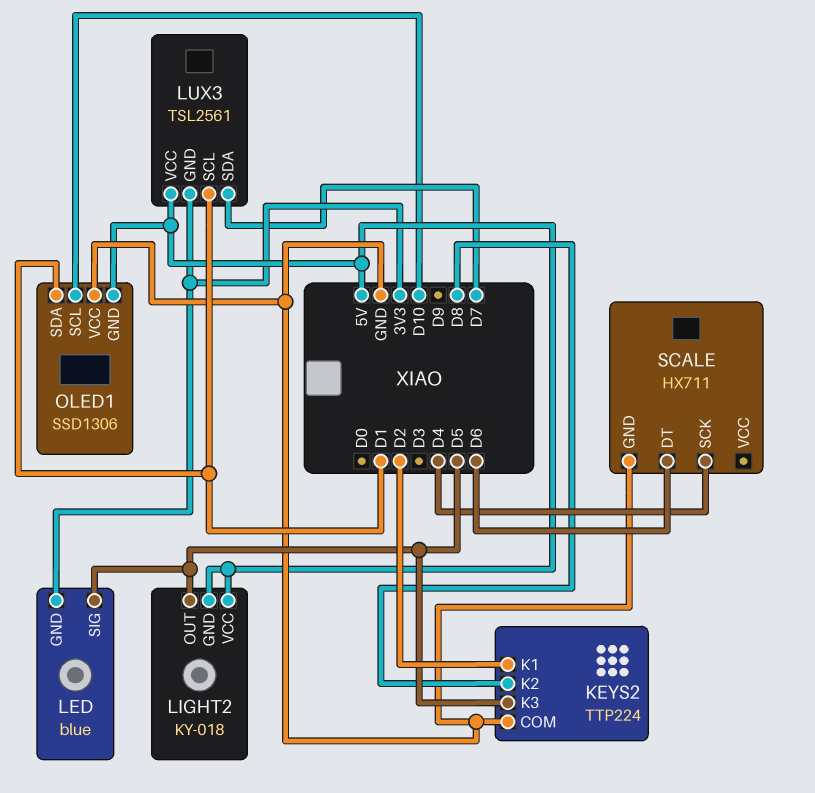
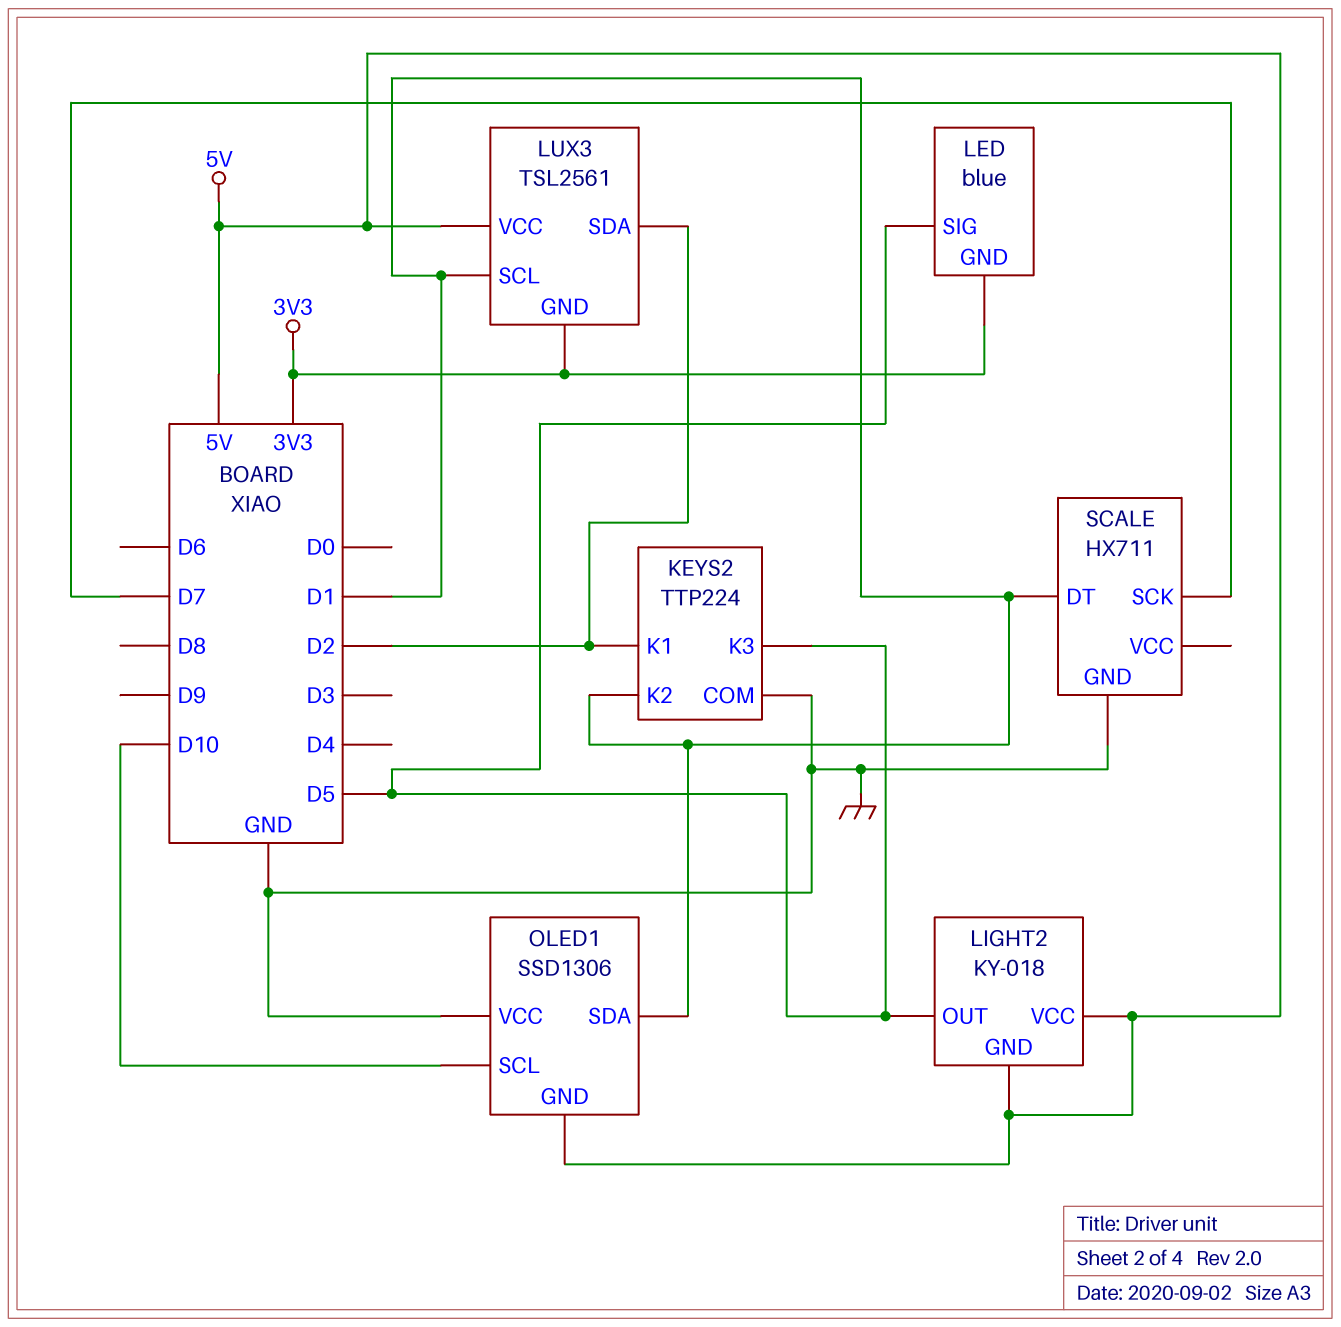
KEYS2 pin K2: D8 -> D1
LUX3 pin SDA: D7 -> D2
SCALE pin DT: D6 -> D1
SCALE pin SCK: D4 -> D7

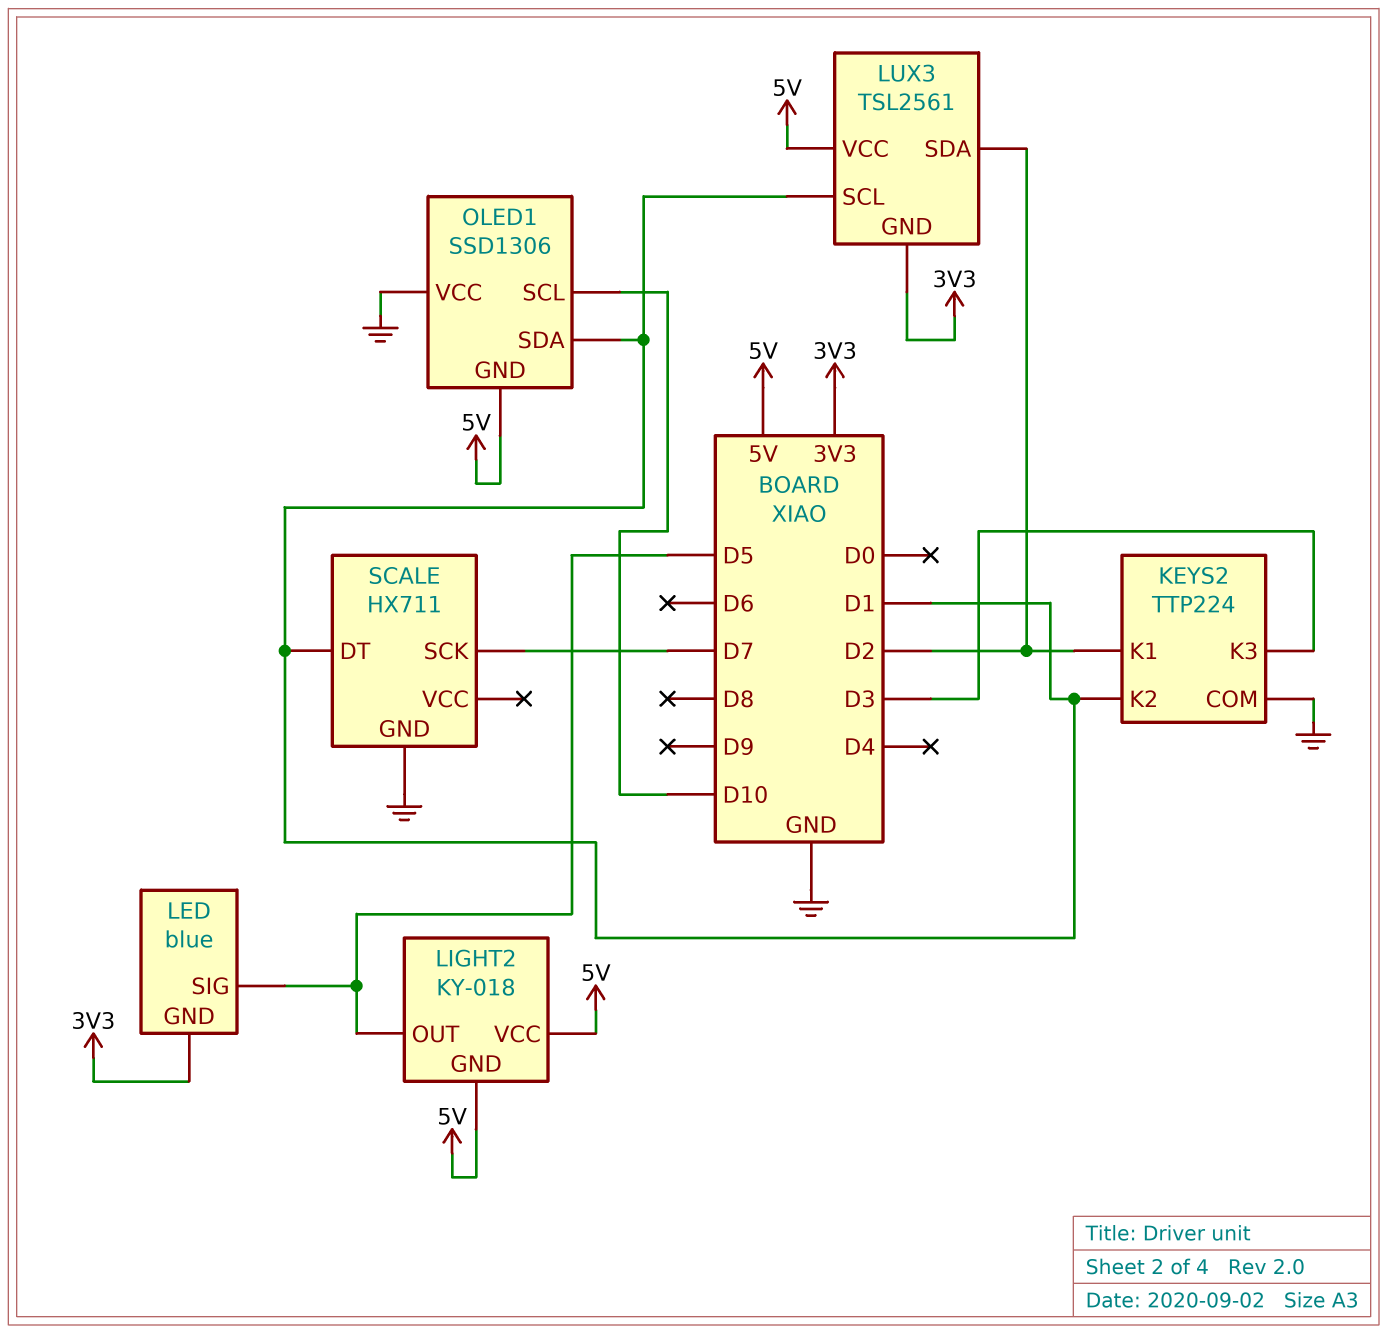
KEYS2 pin K3: D5 -> D3

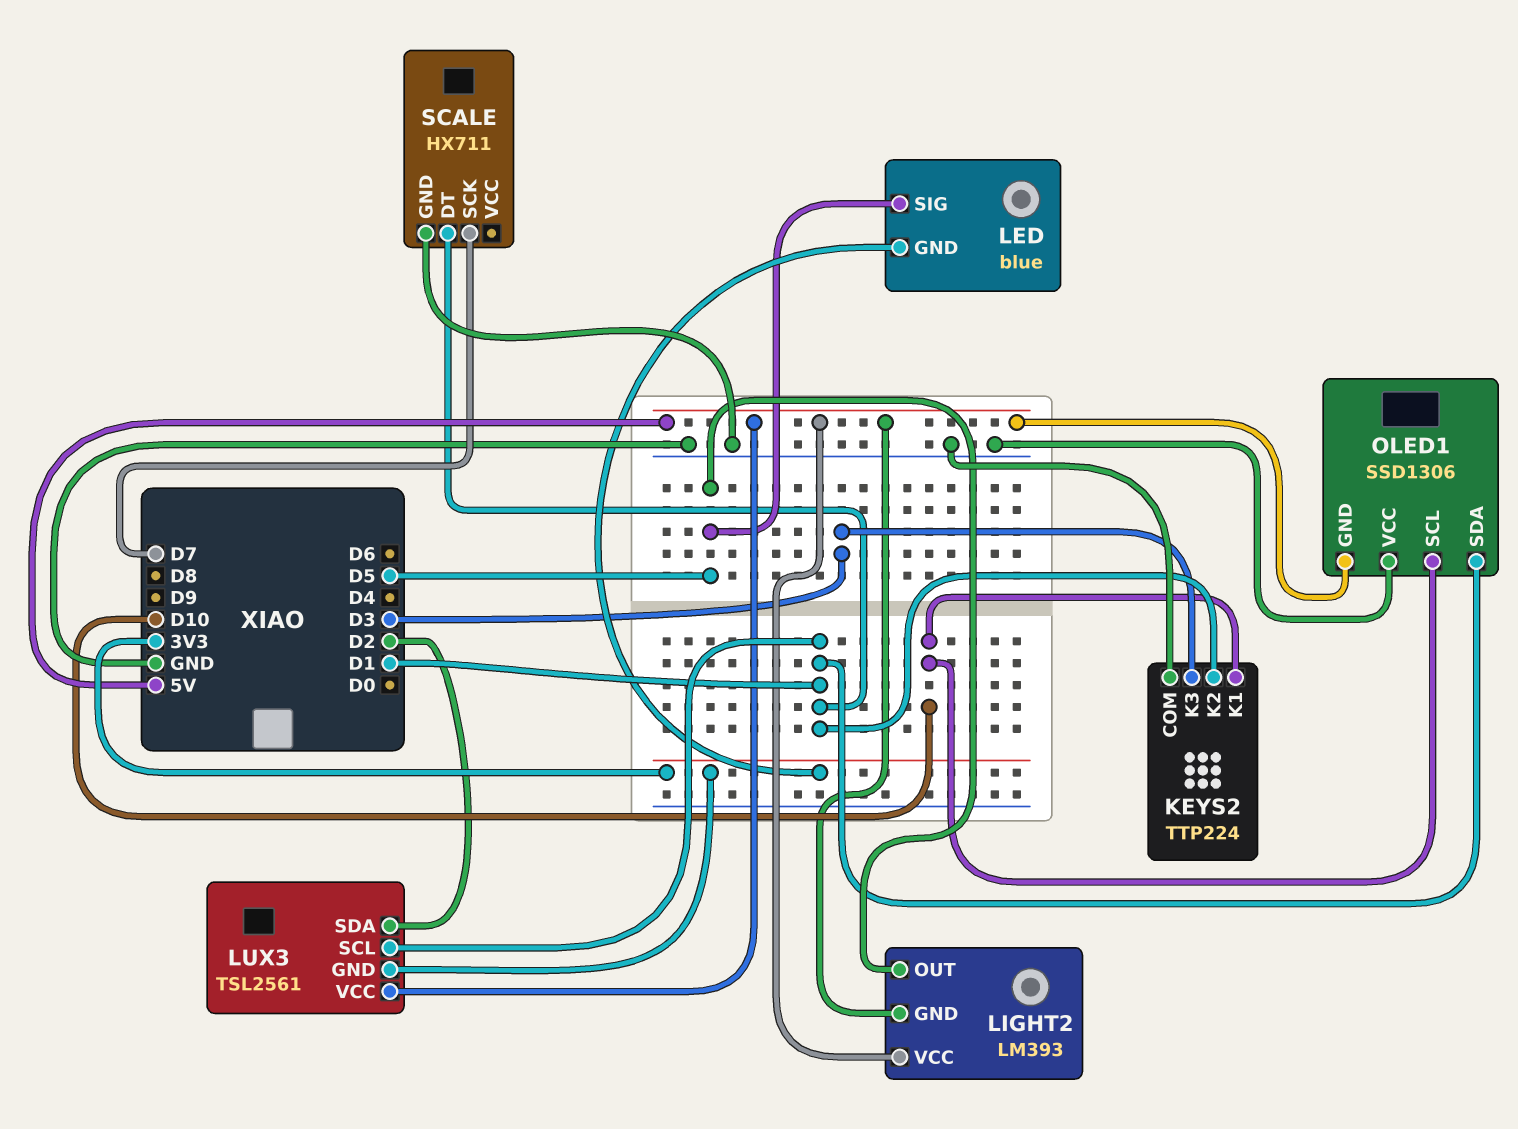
KEYS2 pin K1: D2 -> D10
LIGHT2: KY-018 -> LM393

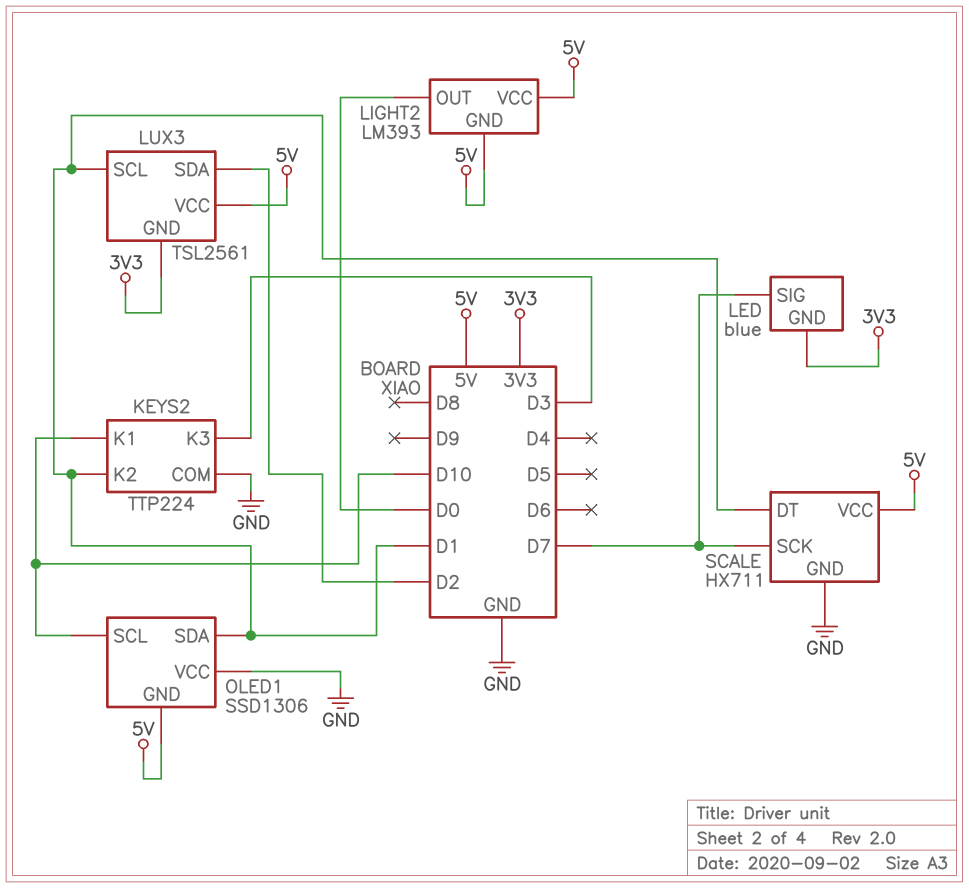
LED pin SIG: D5 -> D7
LIGHT2 pin OUT: D5 -> D0
SCALE pin VCC: none -> 5V

